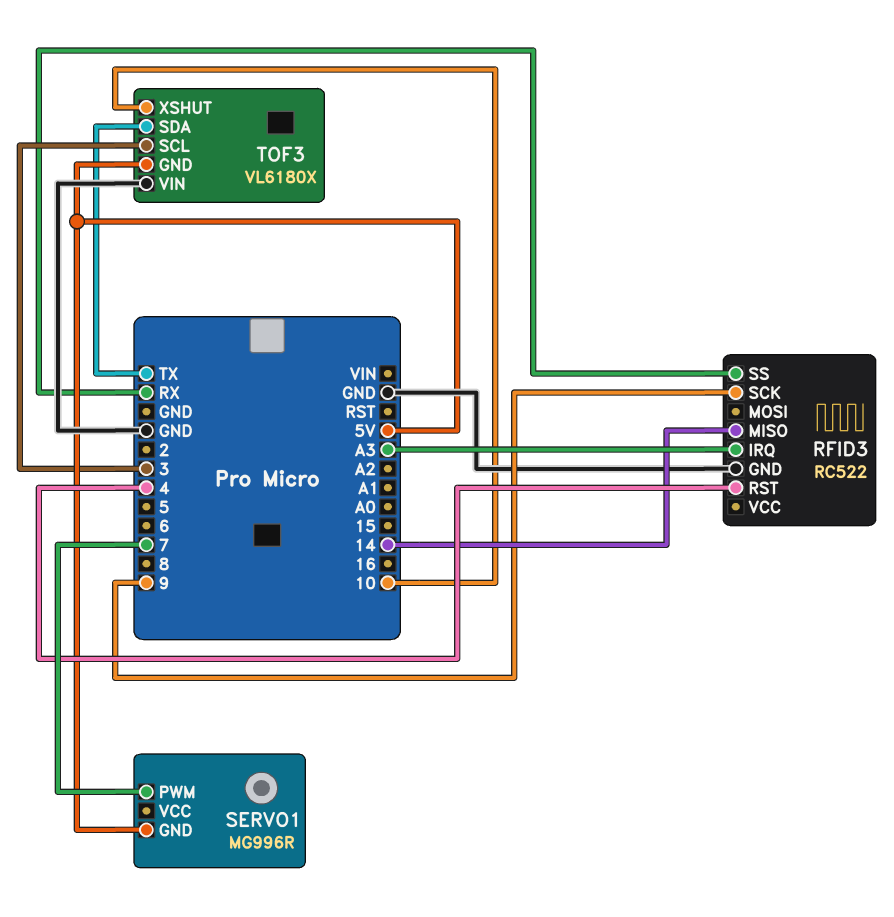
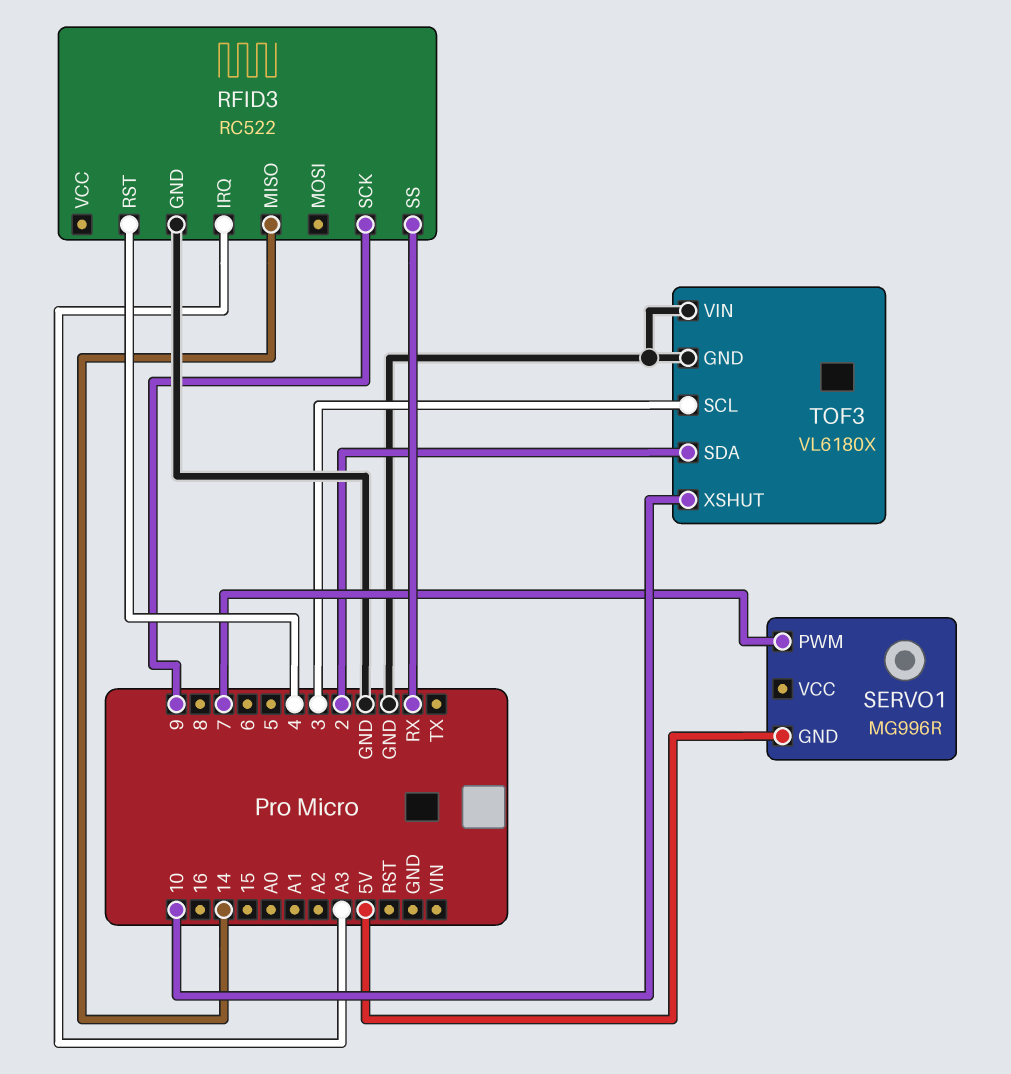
TOF3 pin GND: 5V -> GND
TOF3 pin SDA: TX -> 2

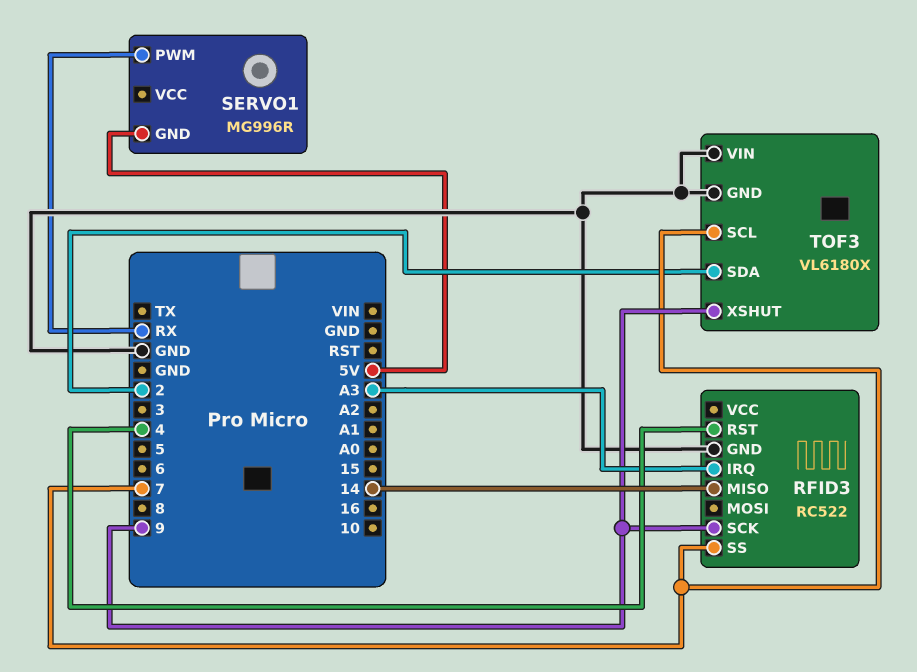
RFID3 pin SS: RX -> 7
SERVO1 pin PWM: 7 -> RX
TOF3 pin SCL: 3 -> 7
TOF3 pin XSHUT: 10 -> 9

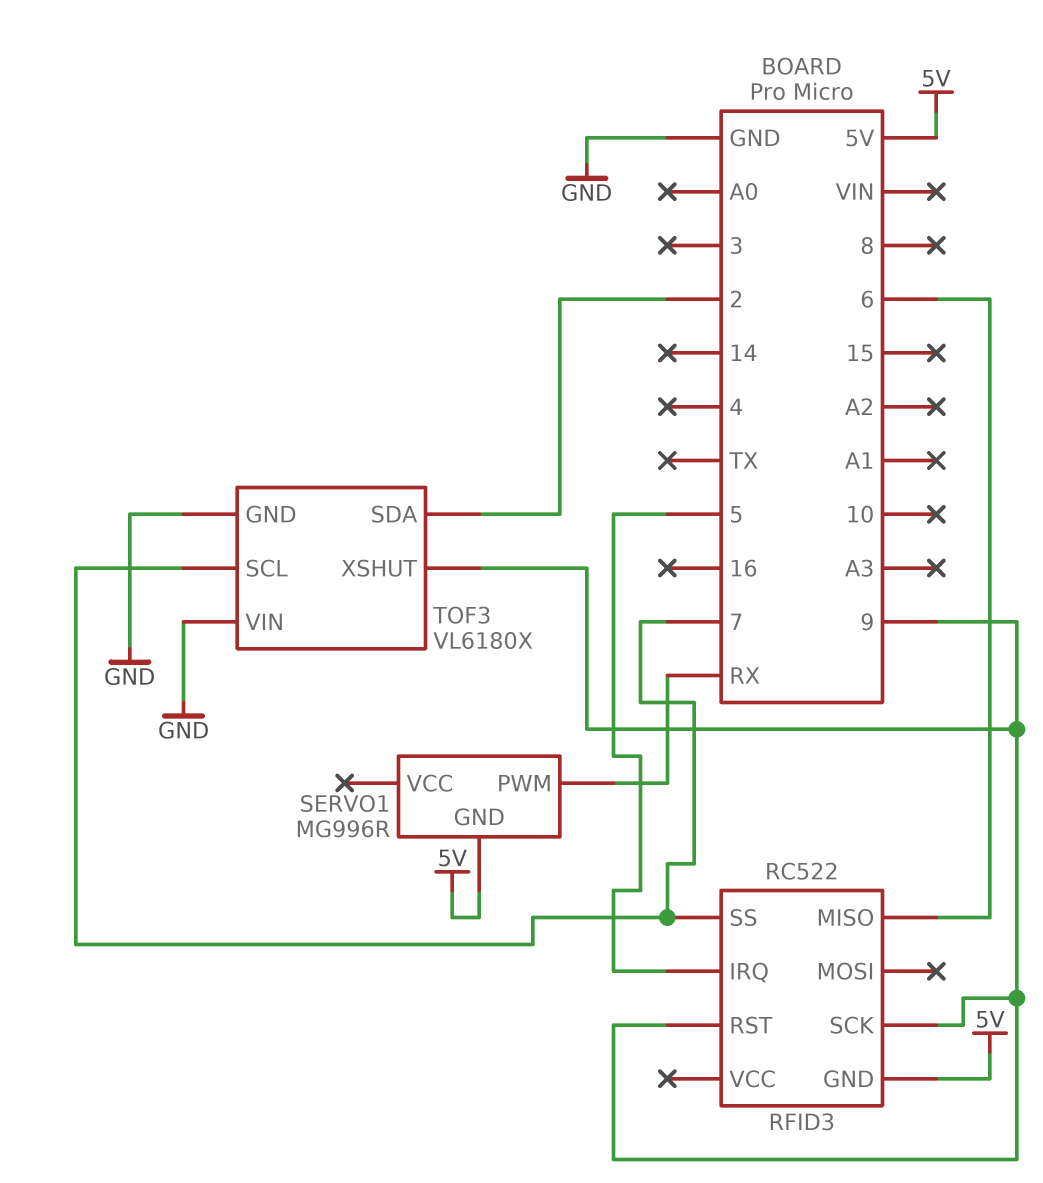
RFID3 pin GND: GND -> 5V
RFID3 pin IRQ: A3 -> 5
RFID3 pin MISO: 14 -> 6
RFID3 pin RST: 4 -> 9

